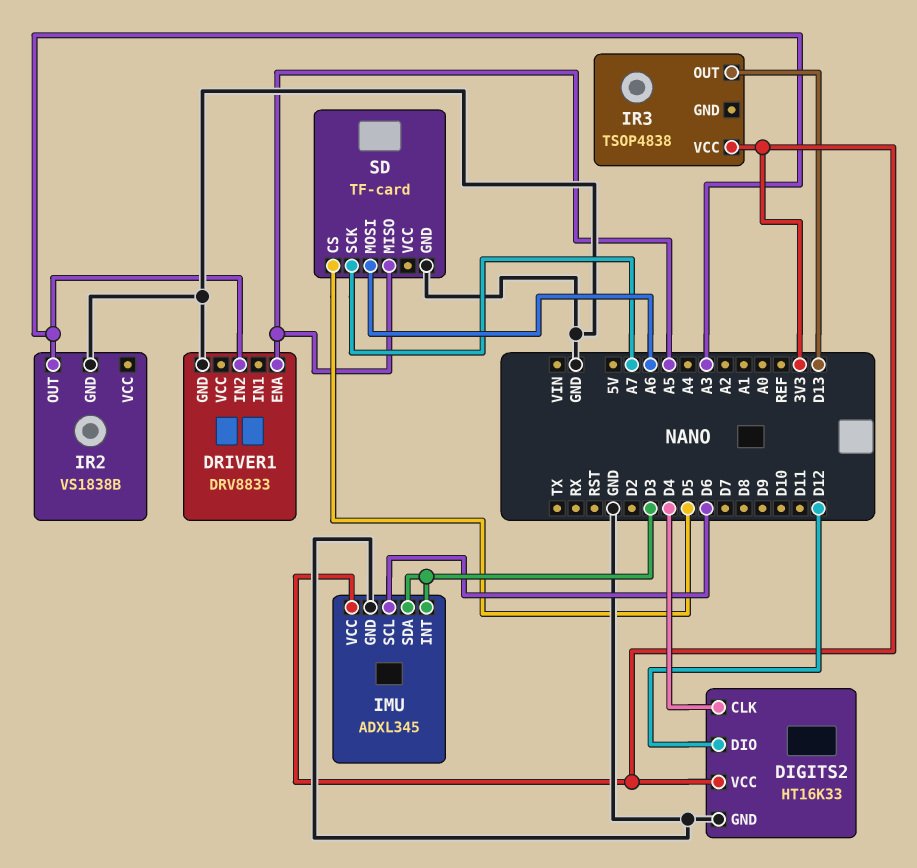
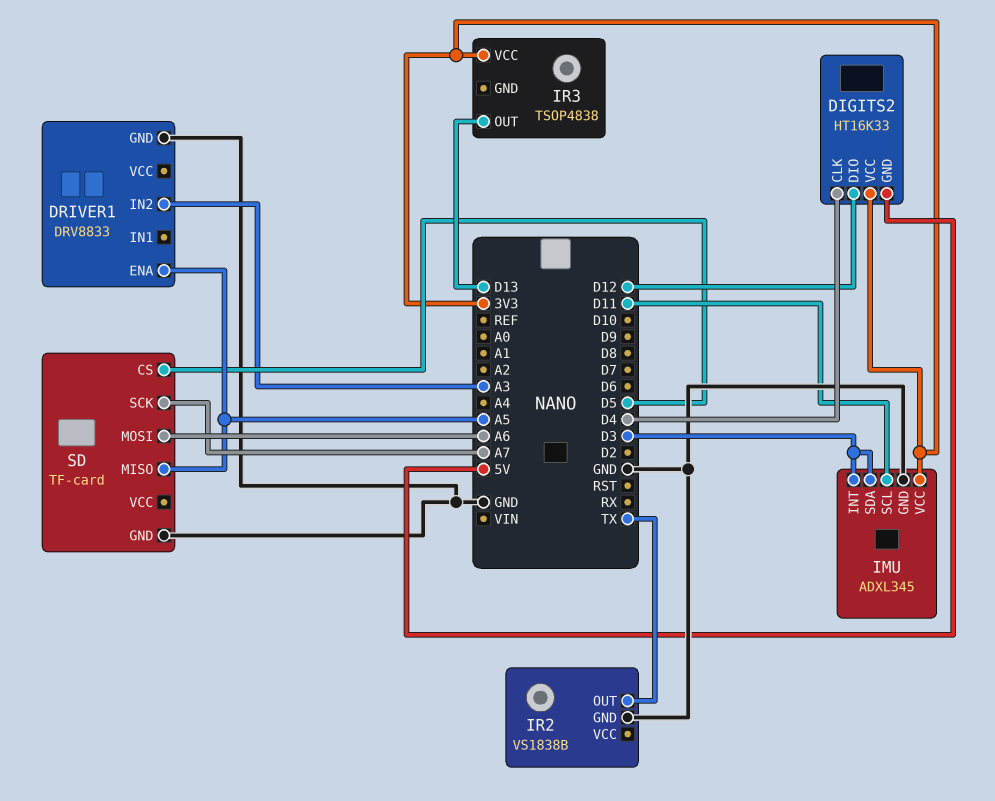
DIGITS2 pin GND: GND -> 5V
IMU pin SCL: D6 -> D11
IR2 pin OUT: A3 -> TX

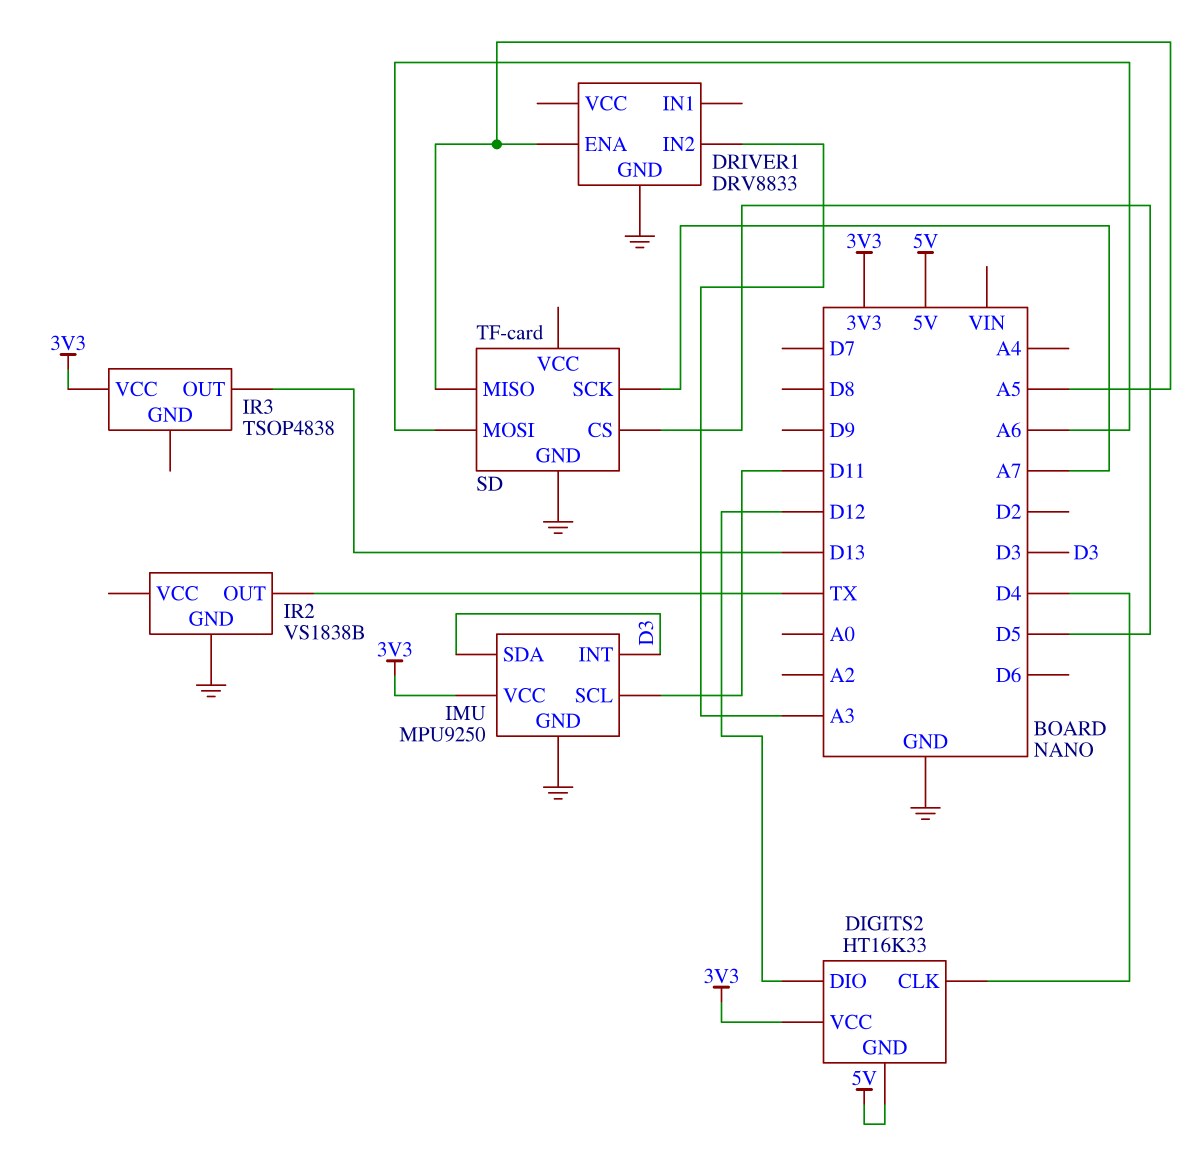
IMU: ADXL345 -> MPU9250

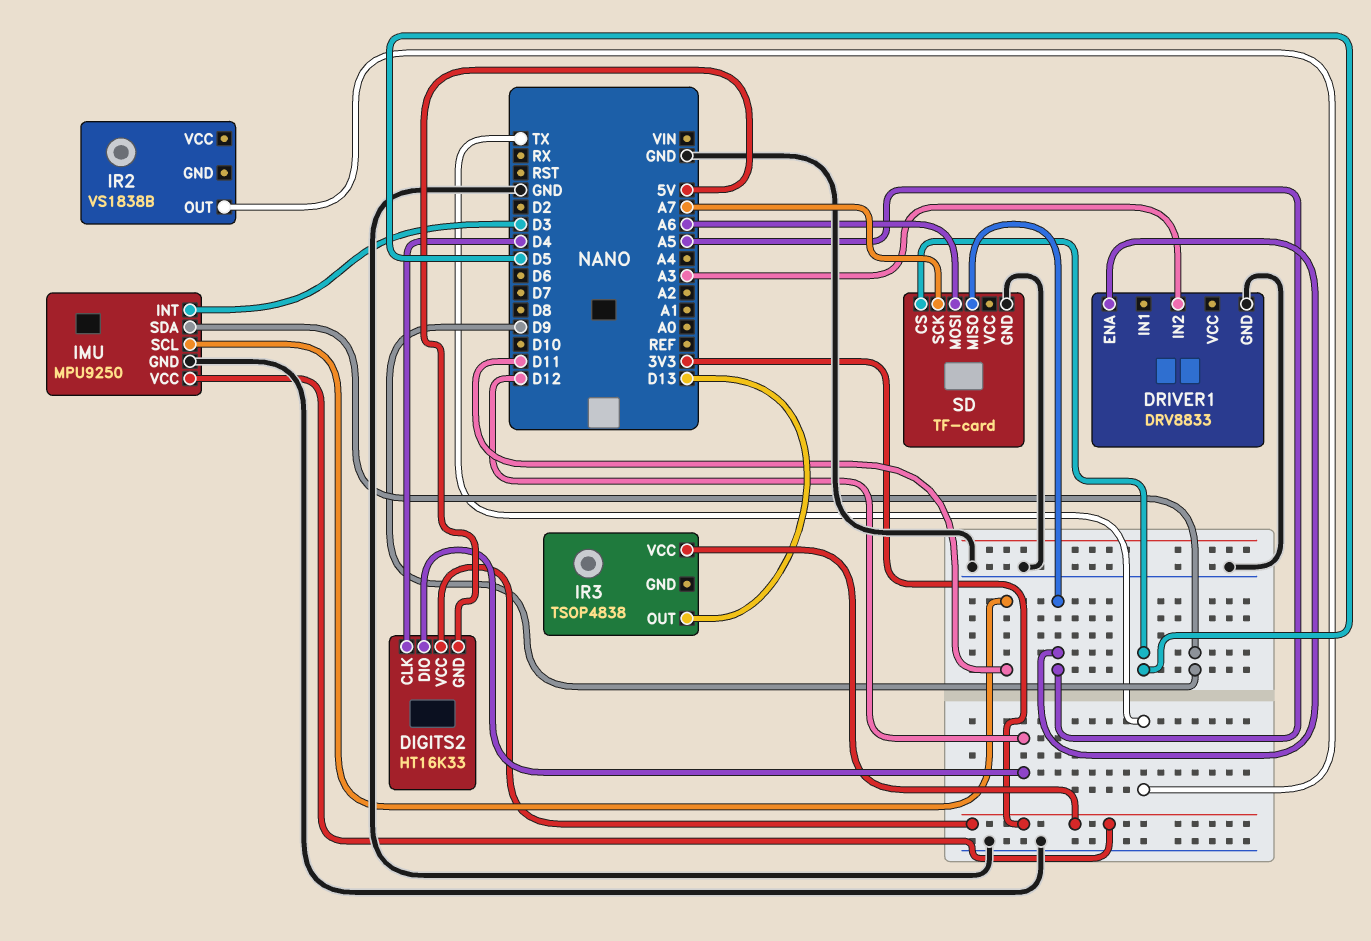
IMU pin SDA: D3 -> D9
IR2 pin GND: GND -> none

